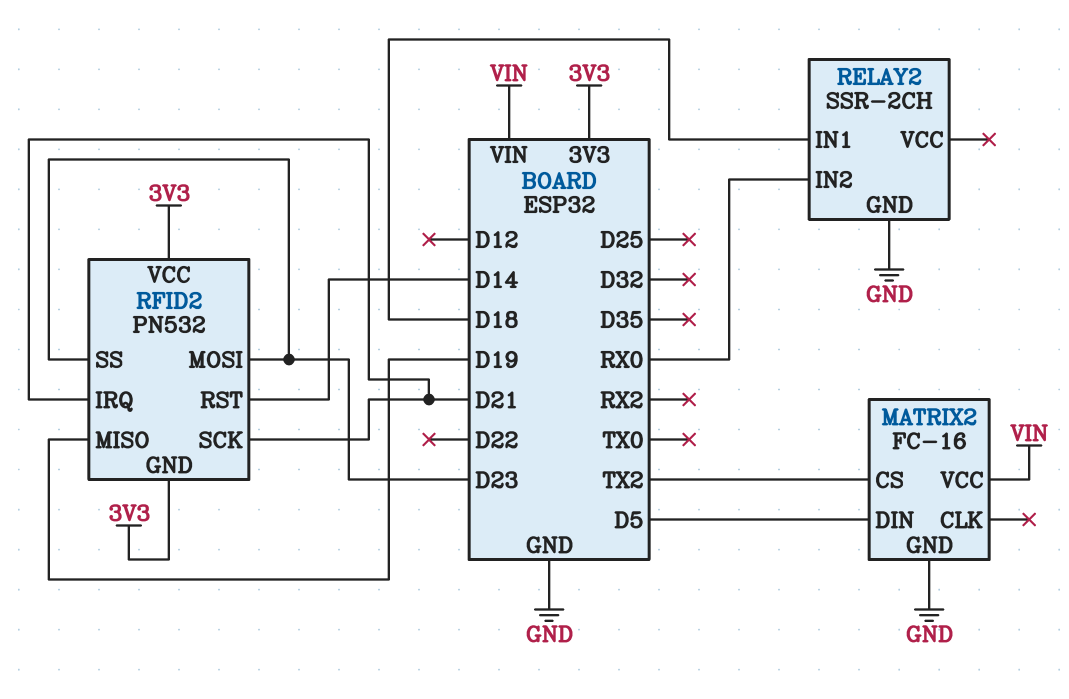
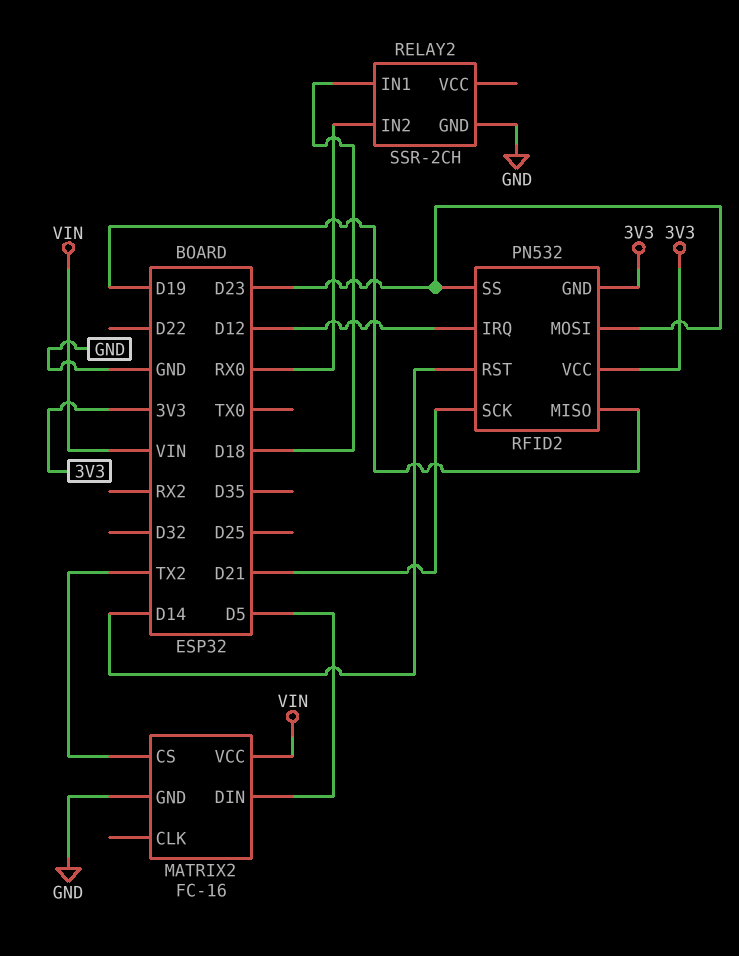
RFID2 pin IRQ: D21 -> D12

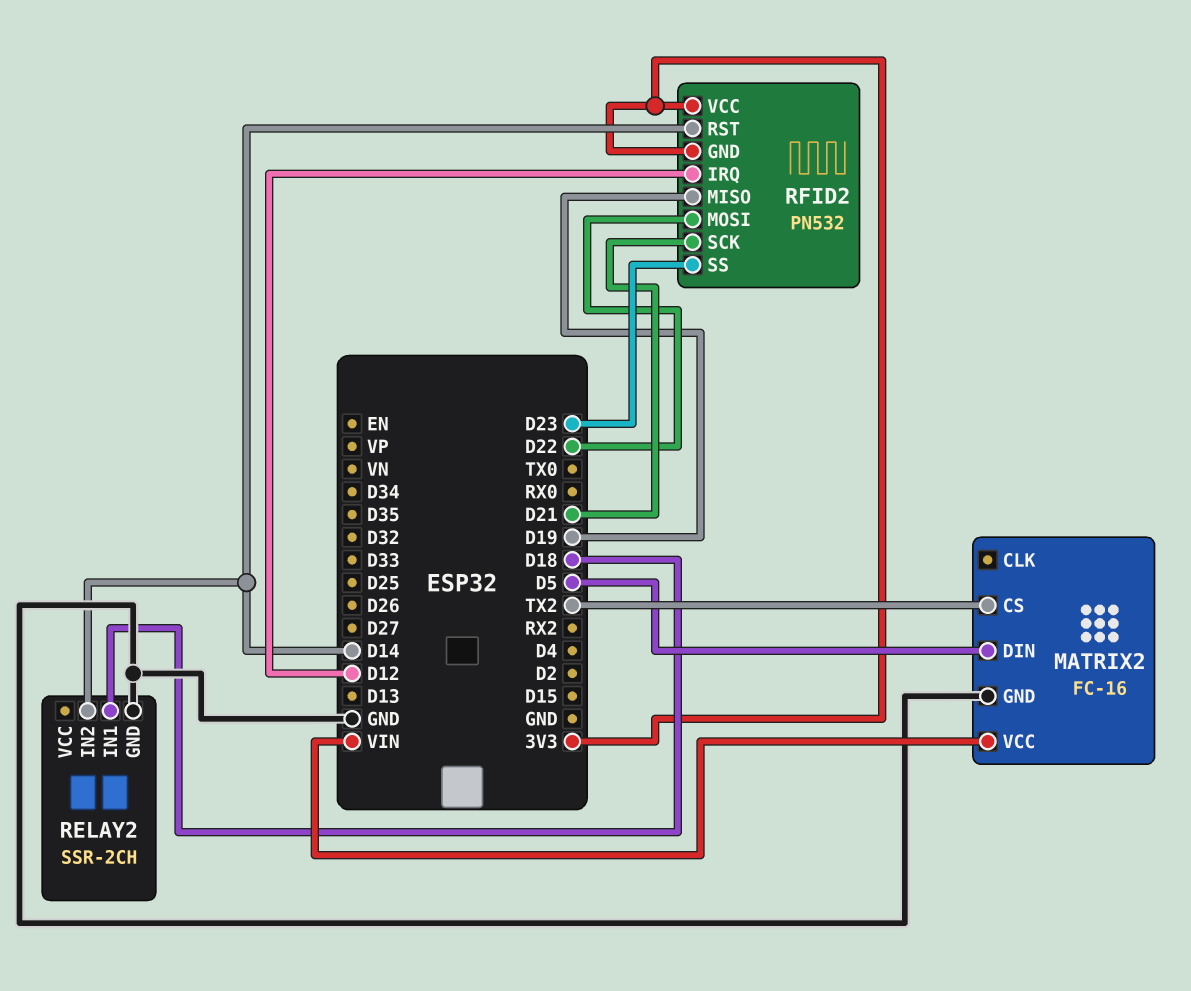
RELAY2 pin IN2: RX0 -> D14
RFID2 pin MOSI: D23 -> D22

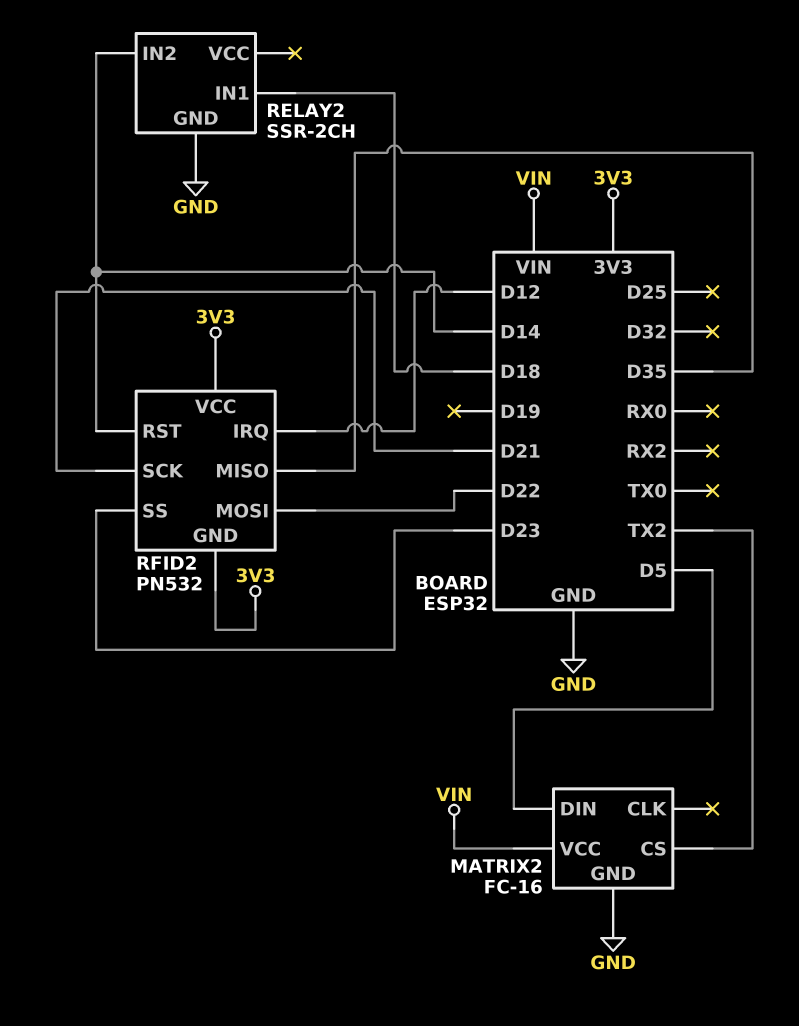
RFID2 pin MISO: D19 -> D35

